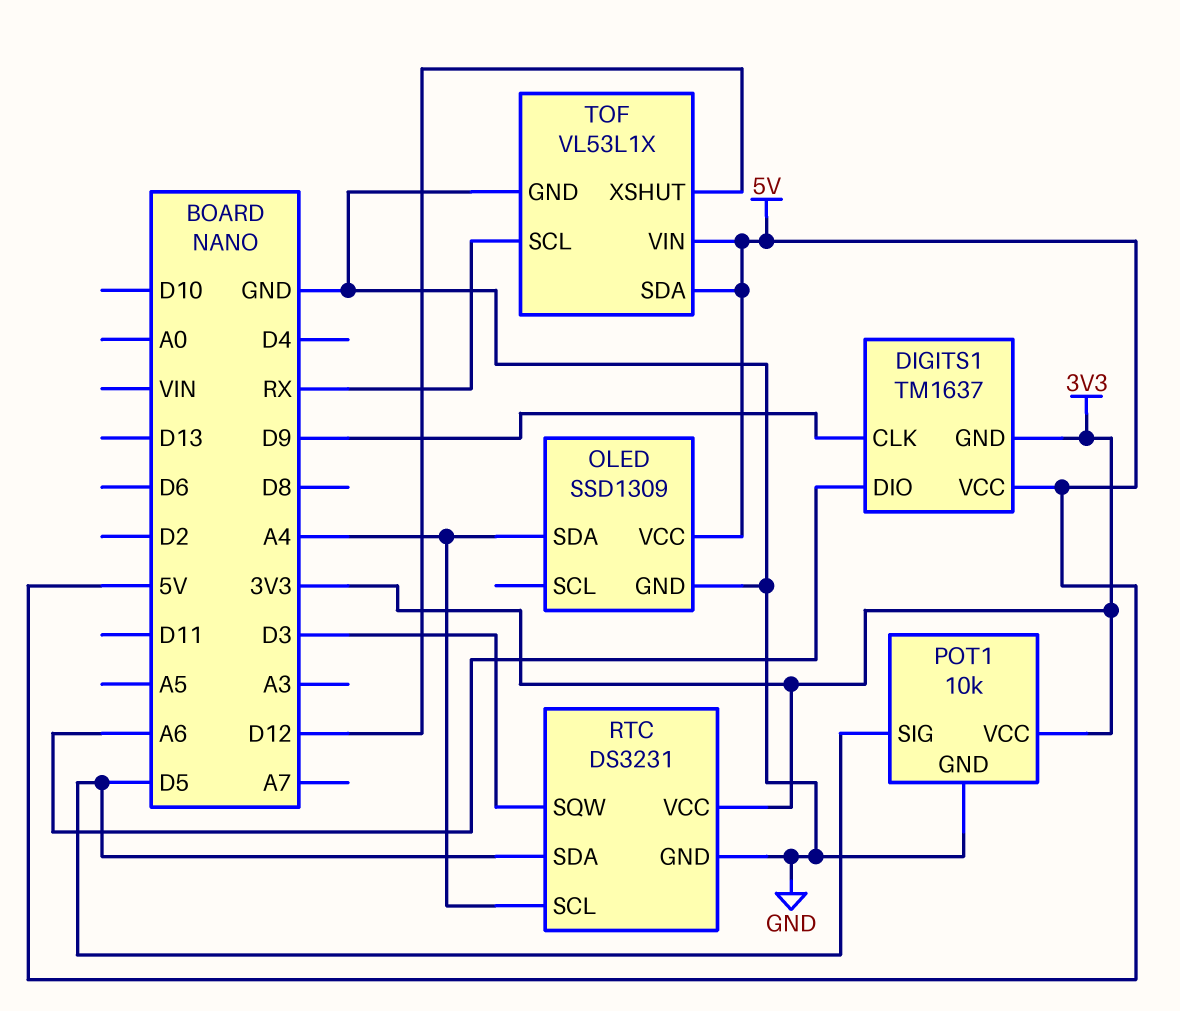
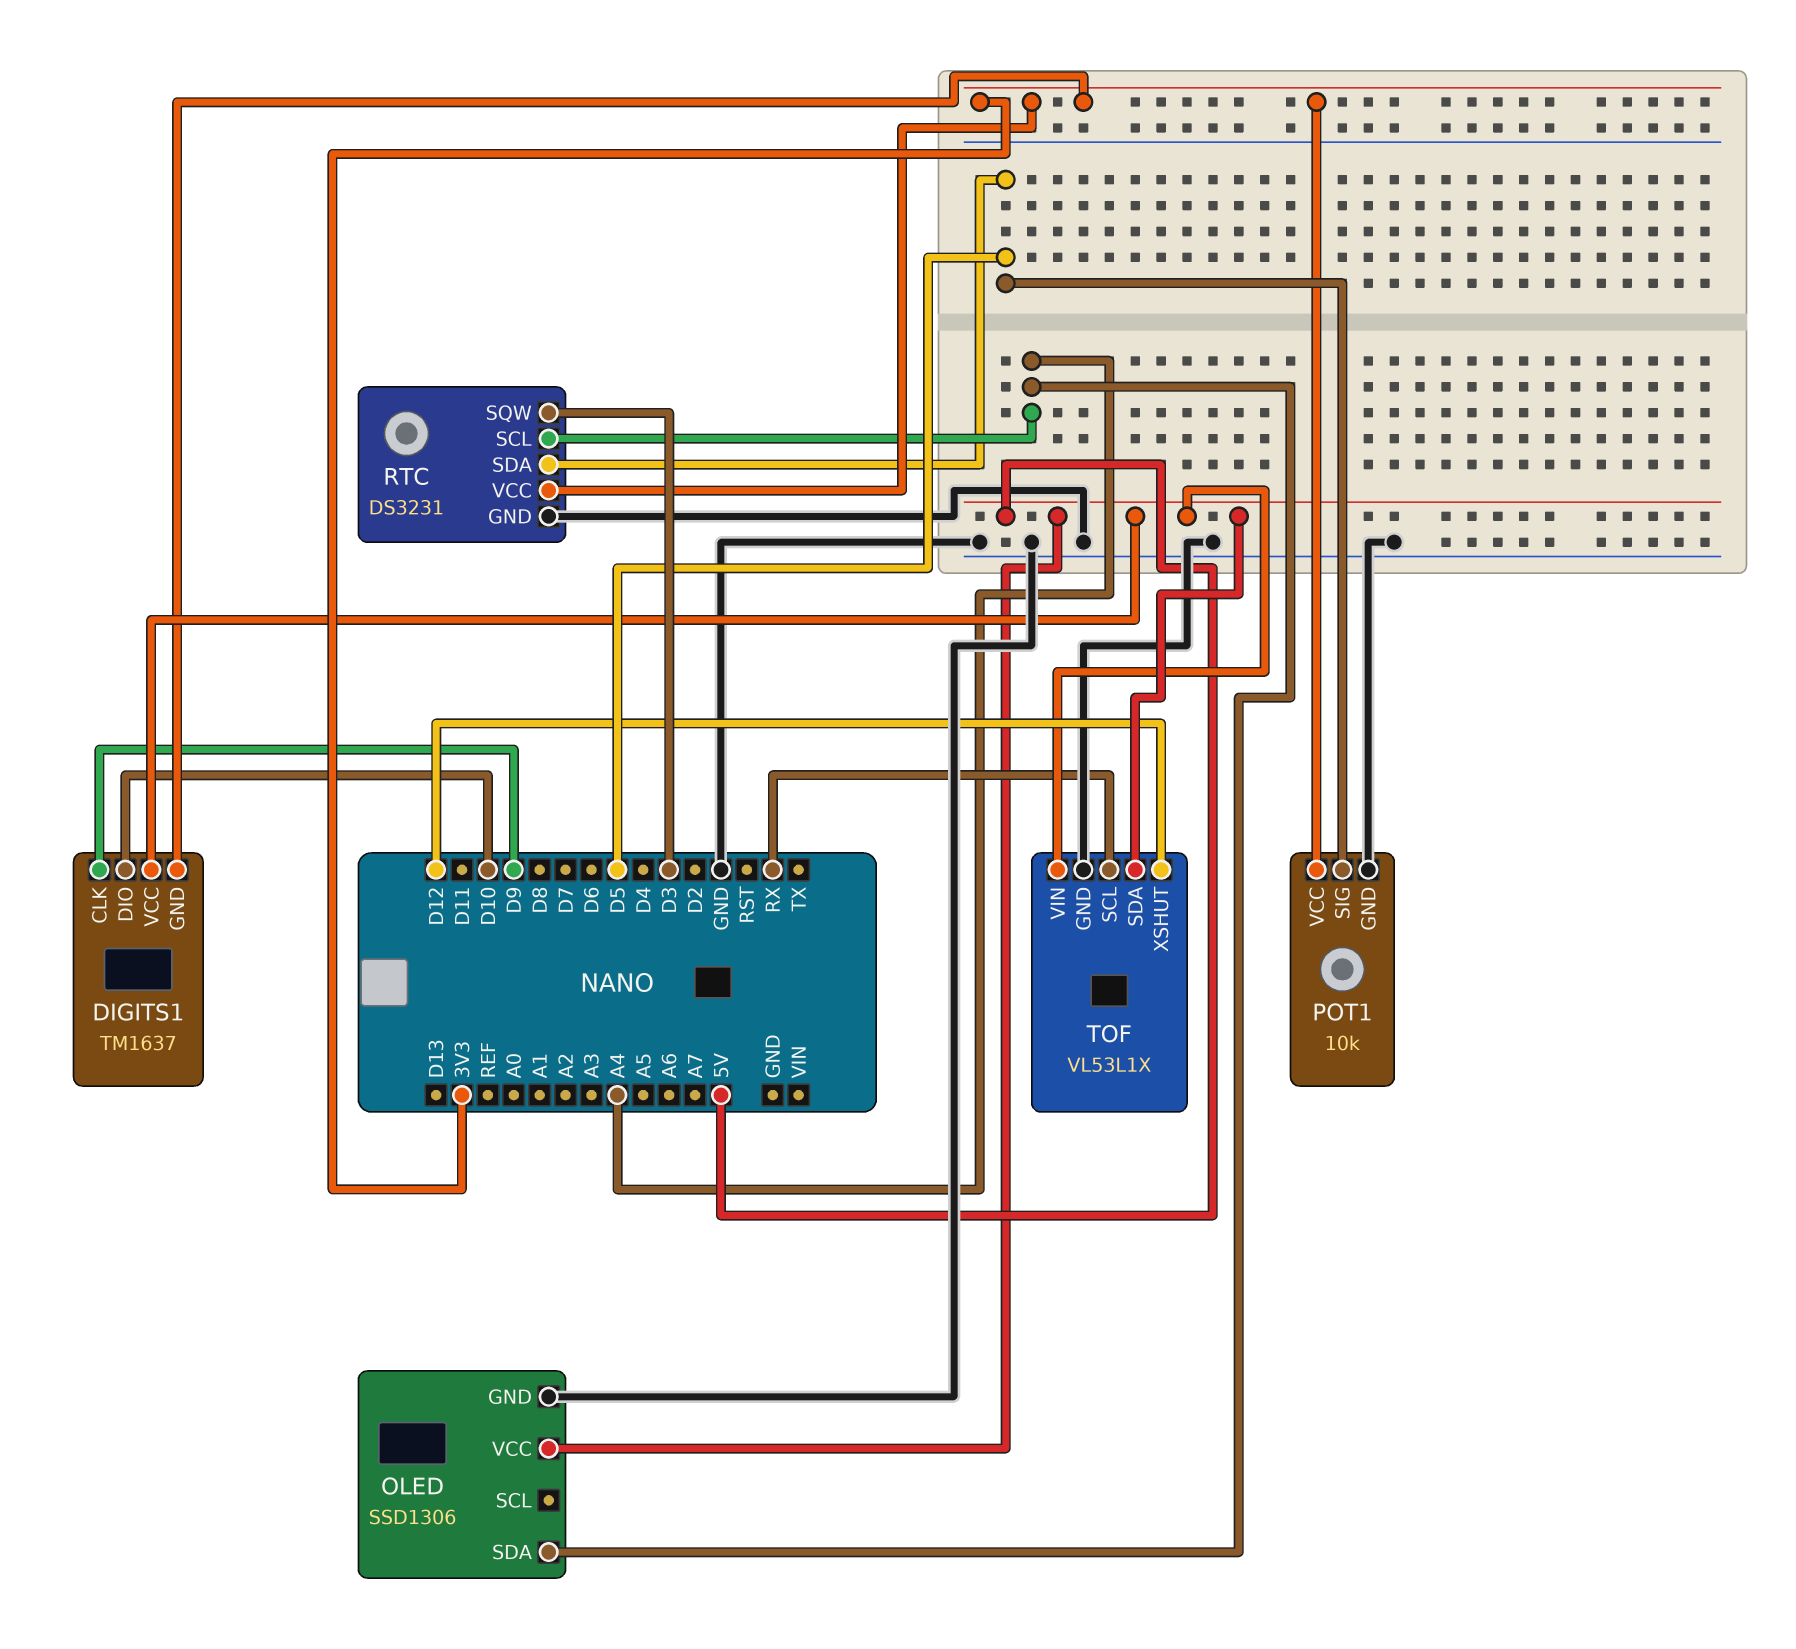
DIGITS1 pin DIO: A6 -> D10
OLED: SSD1309 -> SSD1306

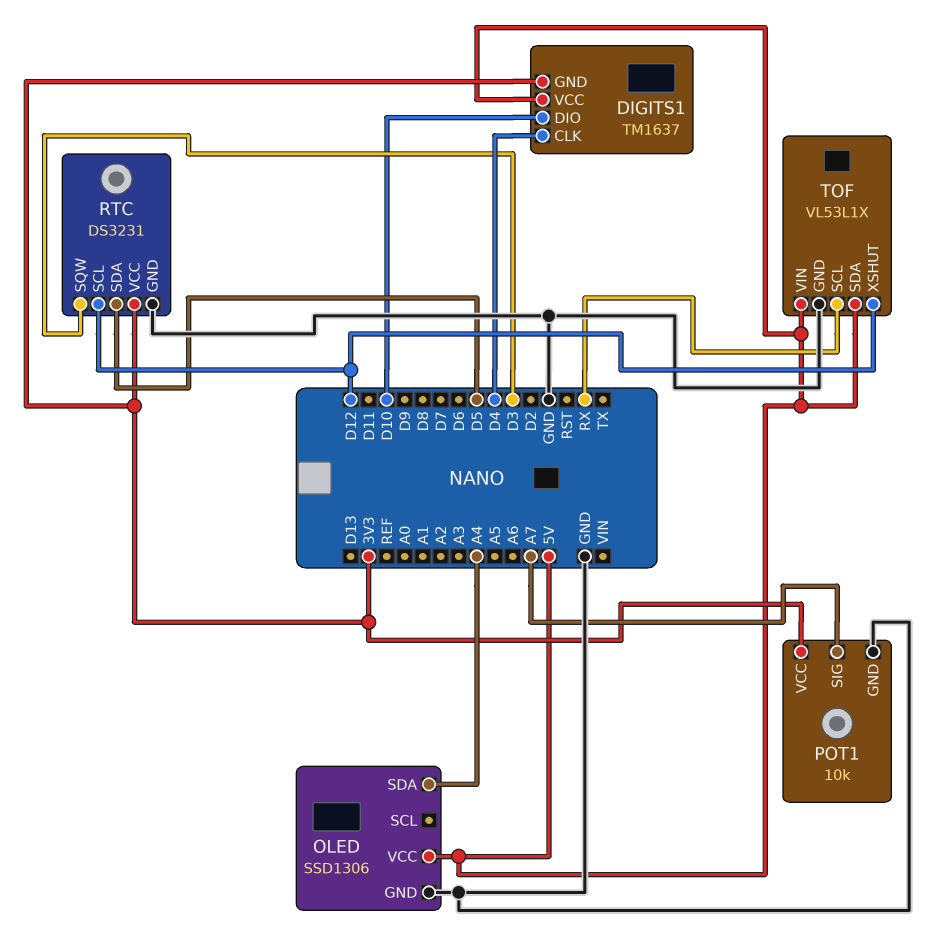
DIGITS1 pin CLK: D9 -> D4
POT1 pin SIG: D5 -> A7
RTC pin SCL: A4 -> D12

